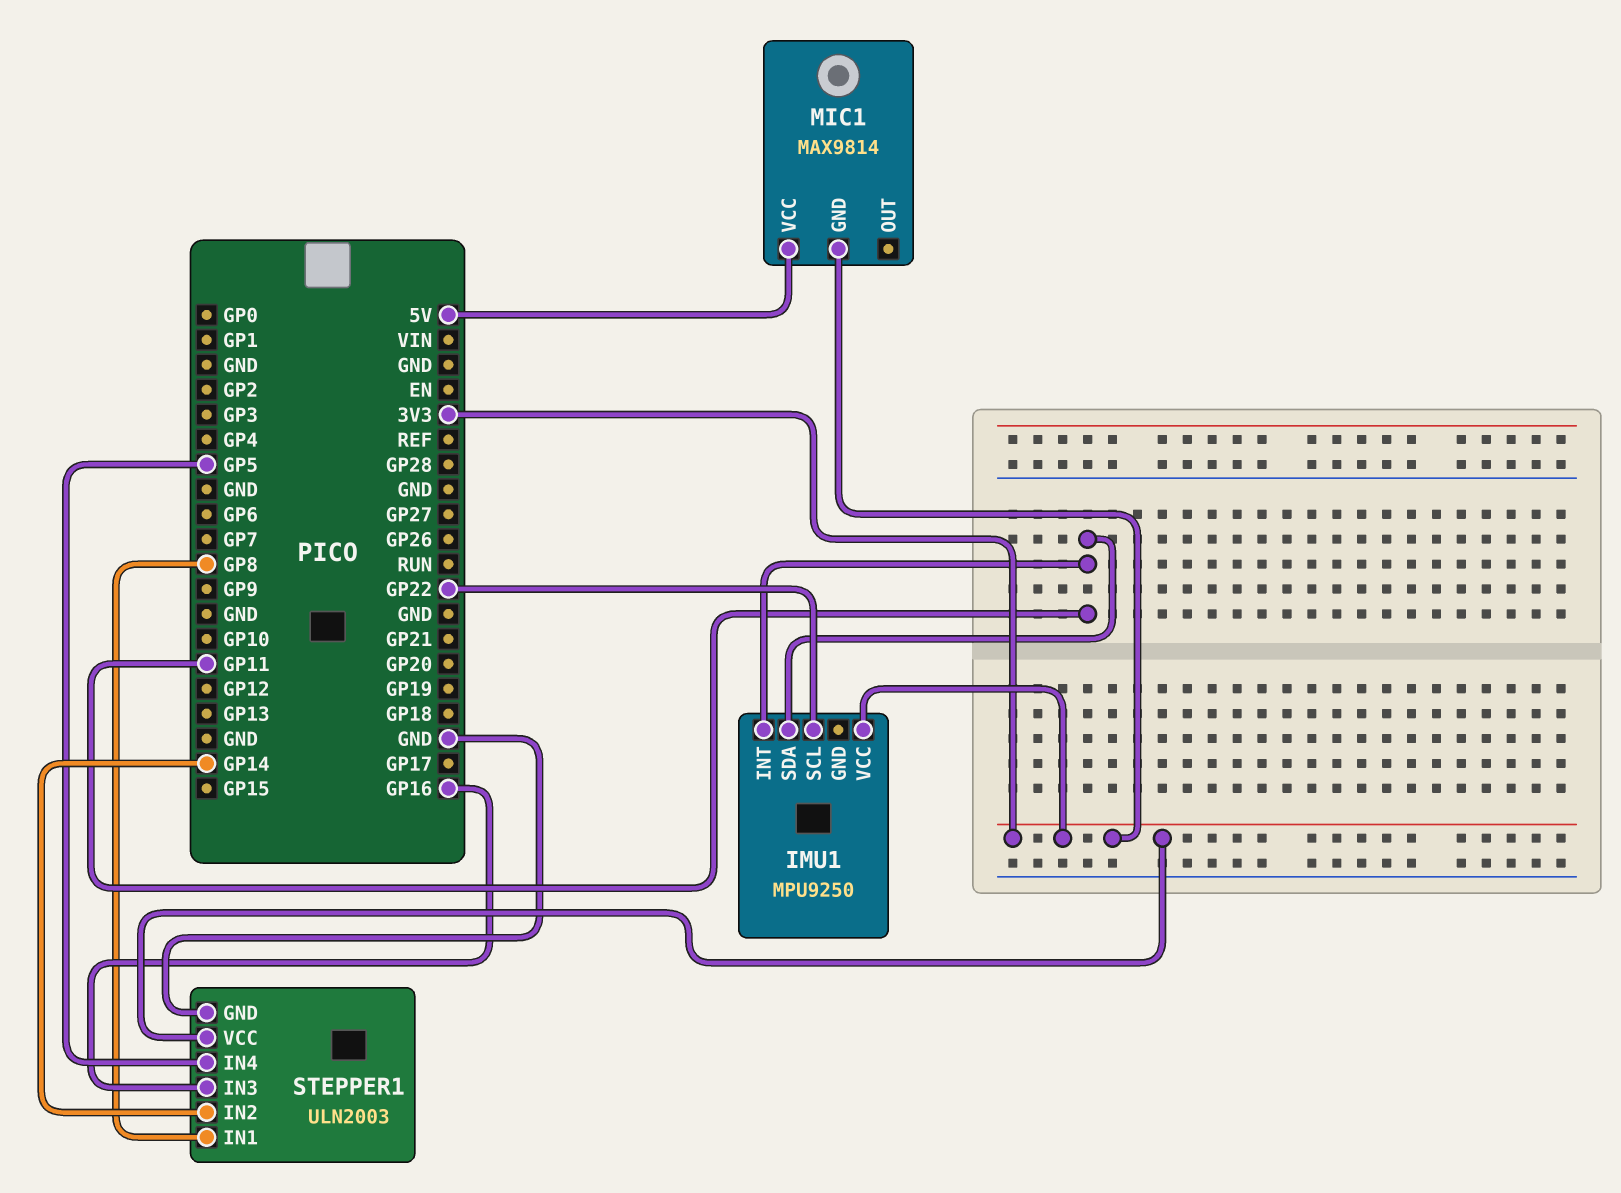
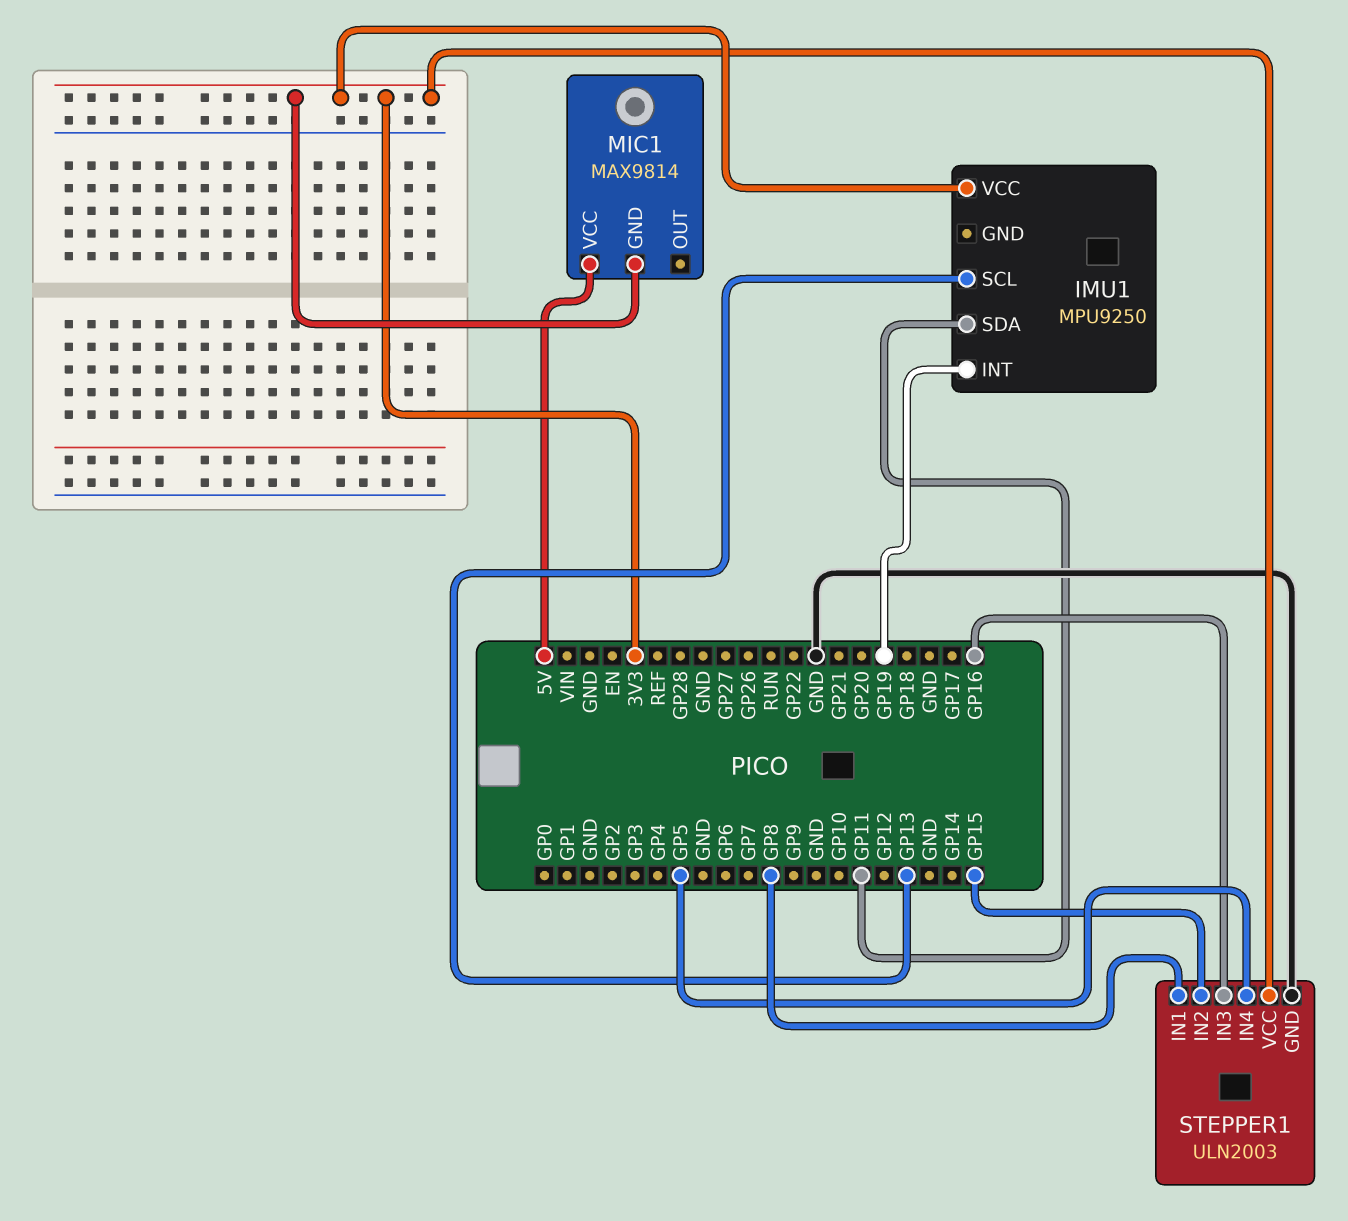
IMU1 pin INT: GP11 -> GP19
IMU1 pin SCL: GP22 -> GP13
STEPPER1 pin IN2: GP14 -> GP15

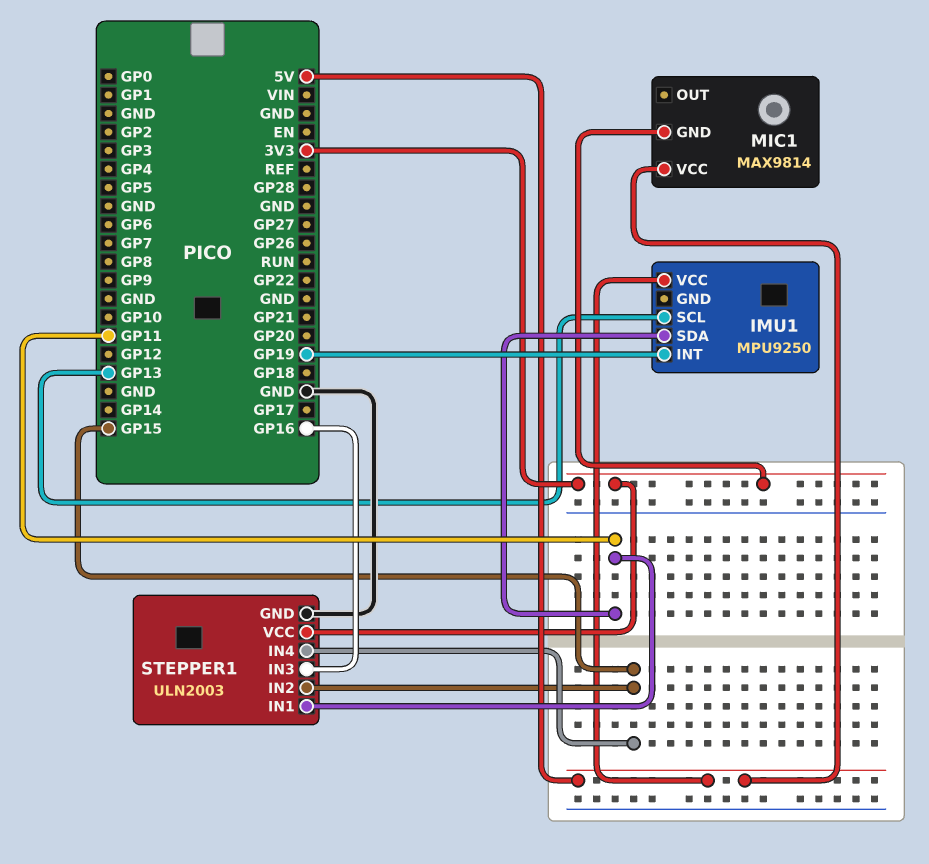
IMU1 pin VCC: 3V3 -> 5V
STEPPER1 pin IN1: GP8 -> GP11
STEPPER1 pin IN4: GP5 -> GP15

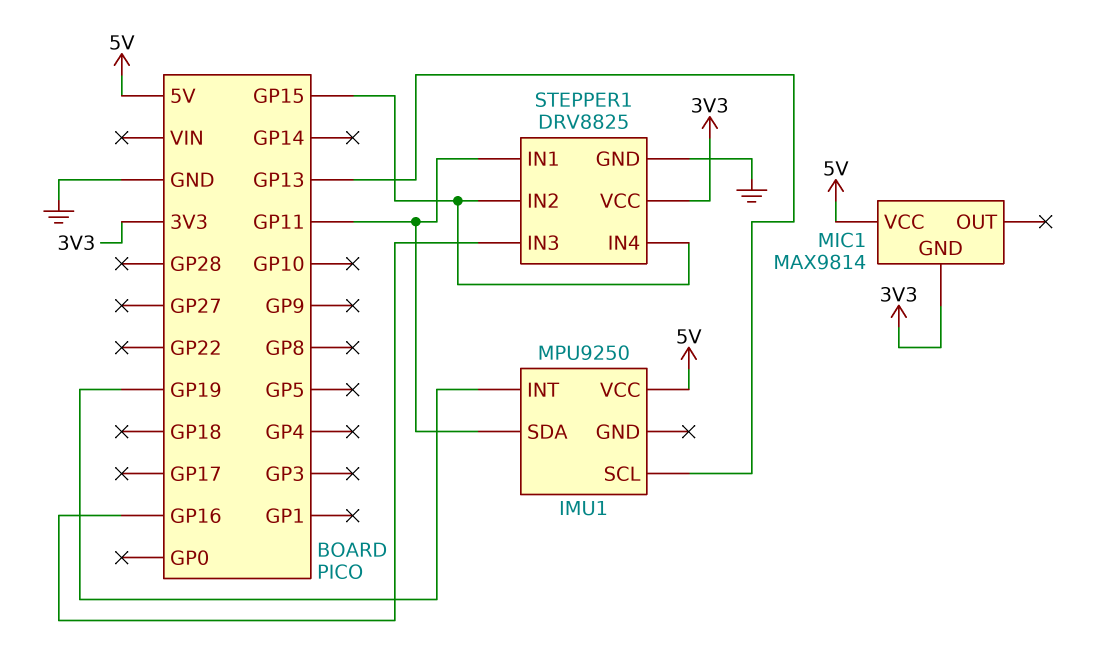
STEPPER1: ULN2003 -> DRV8825

